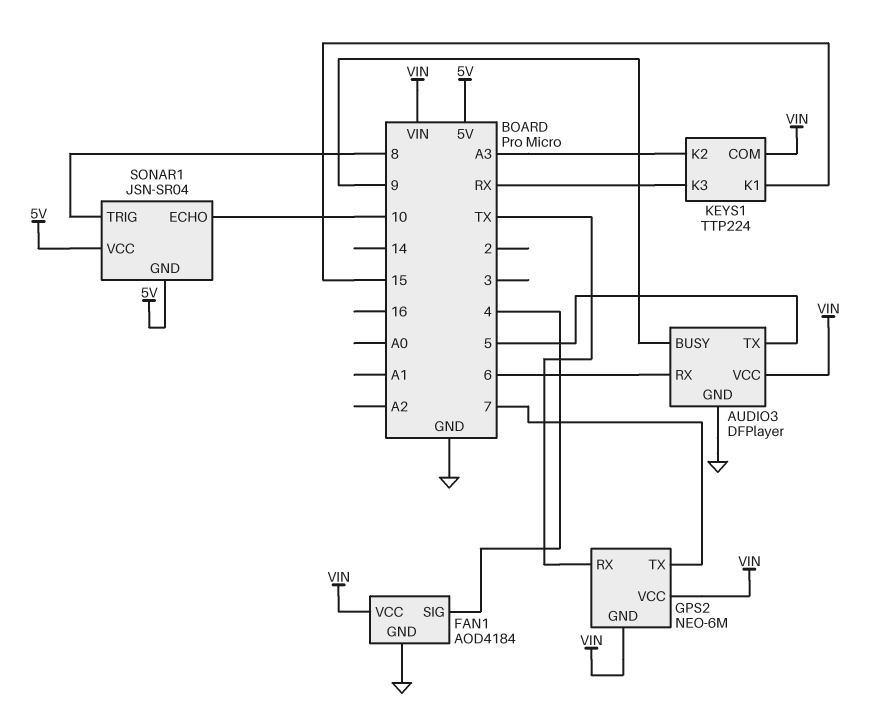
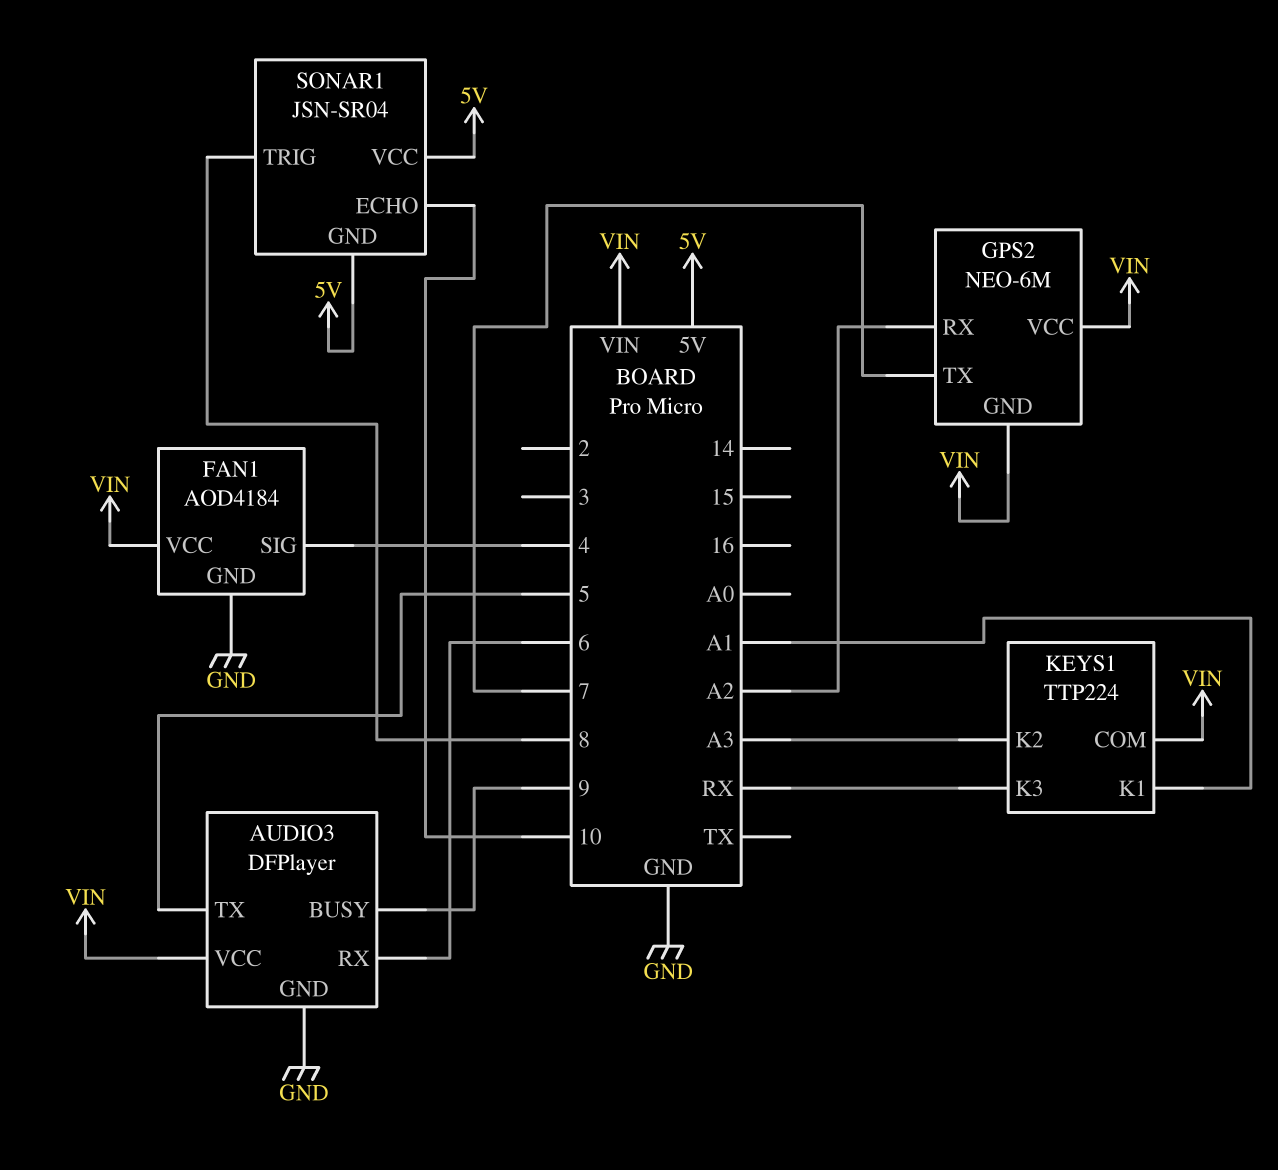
GPS2 pin RX: TX -> A2
KEYS1 pin K1: 15 -> A1

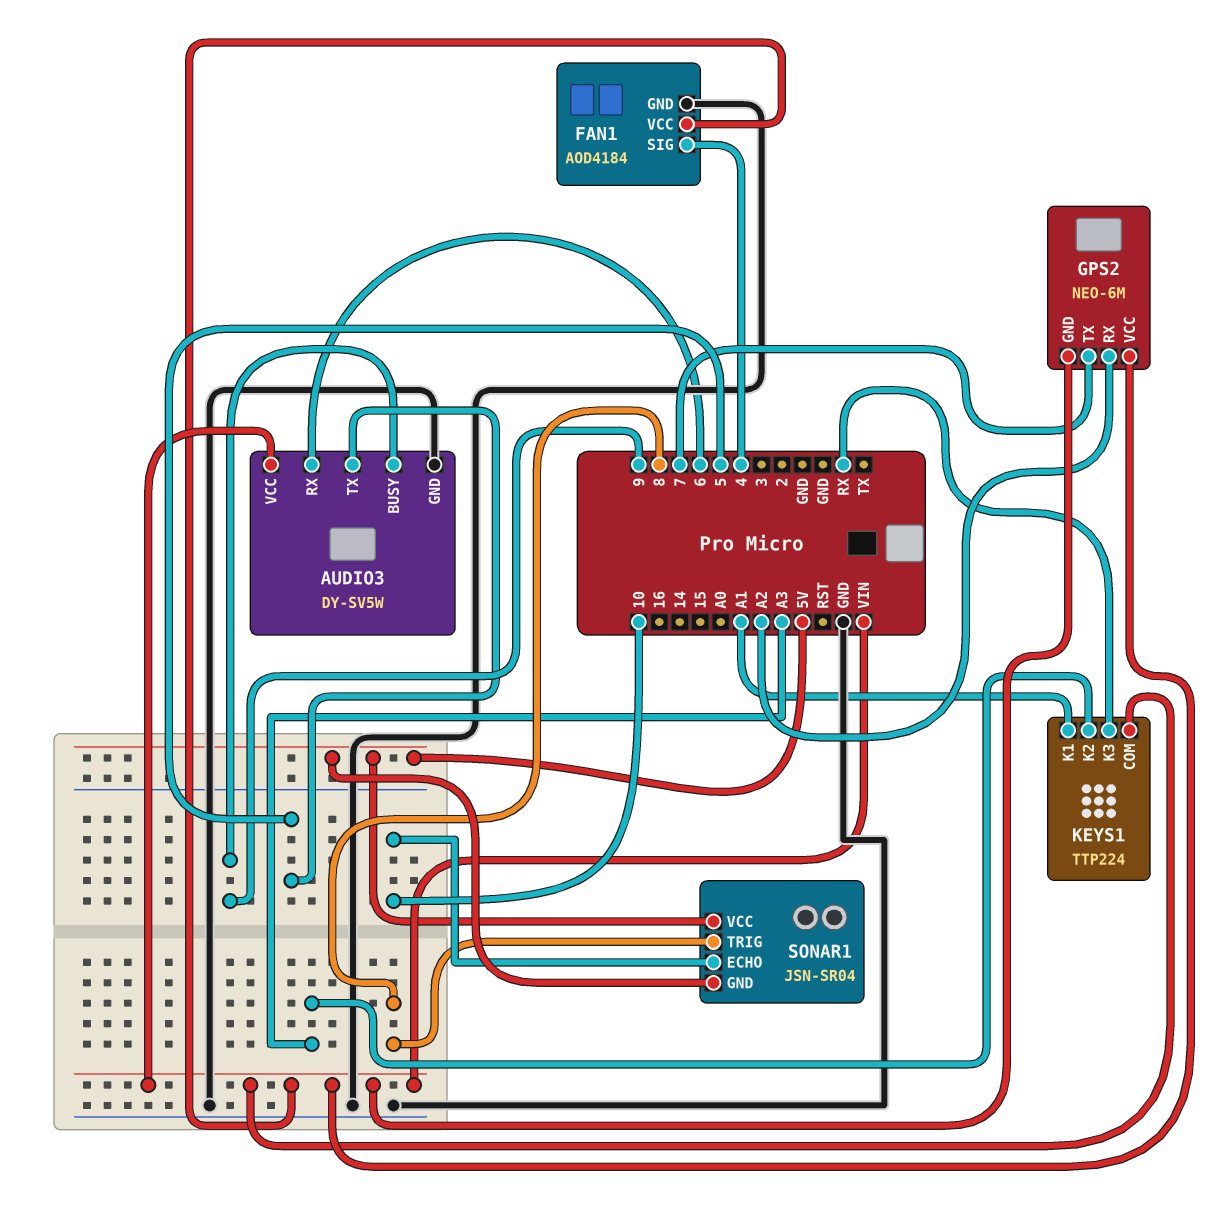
AUDIO3: DFPlayer -> DY-SV5W

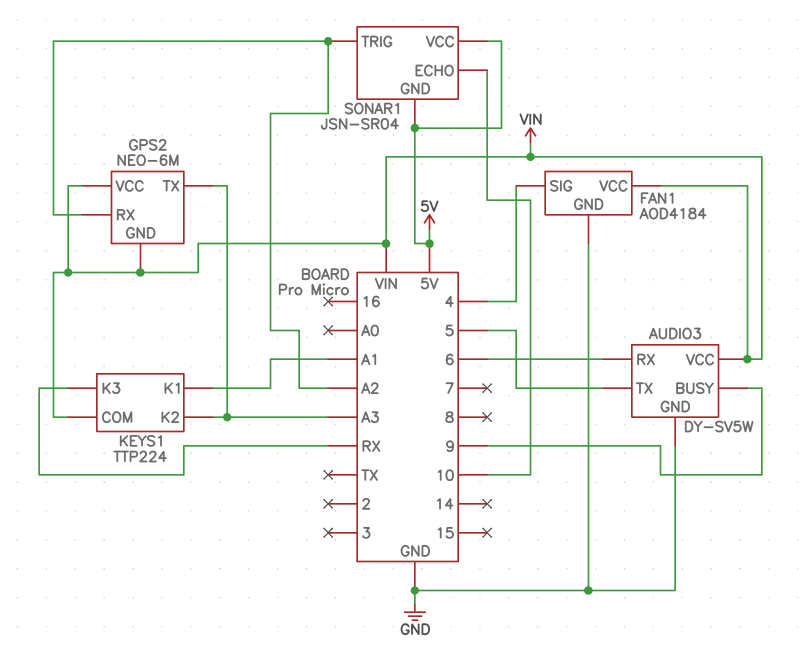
GPS2 pin TX: 7 -> A3
SONAR1 pin TRIG: 8 -> A2

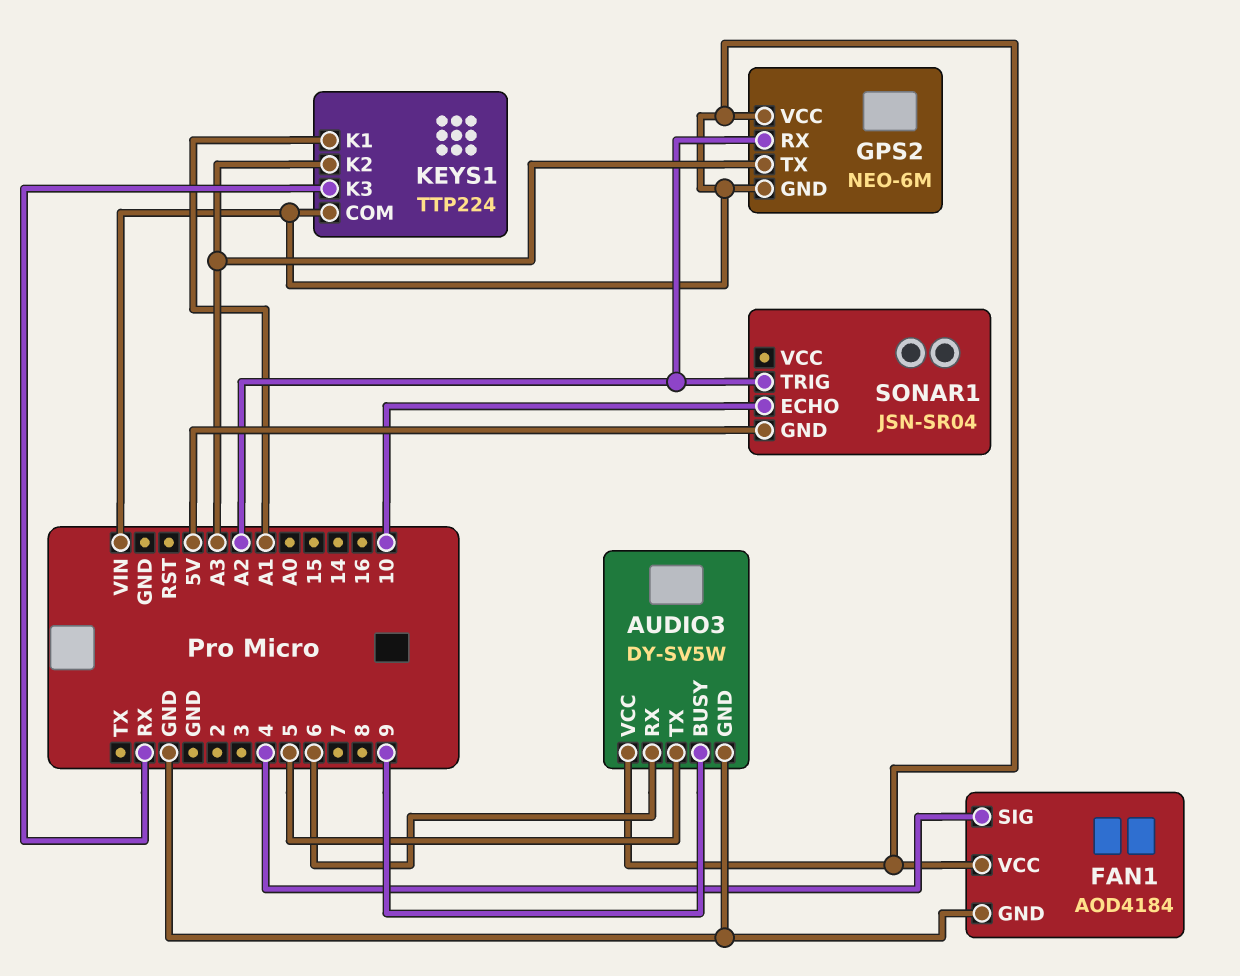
SONAR1 pin VCC: 5V -> none

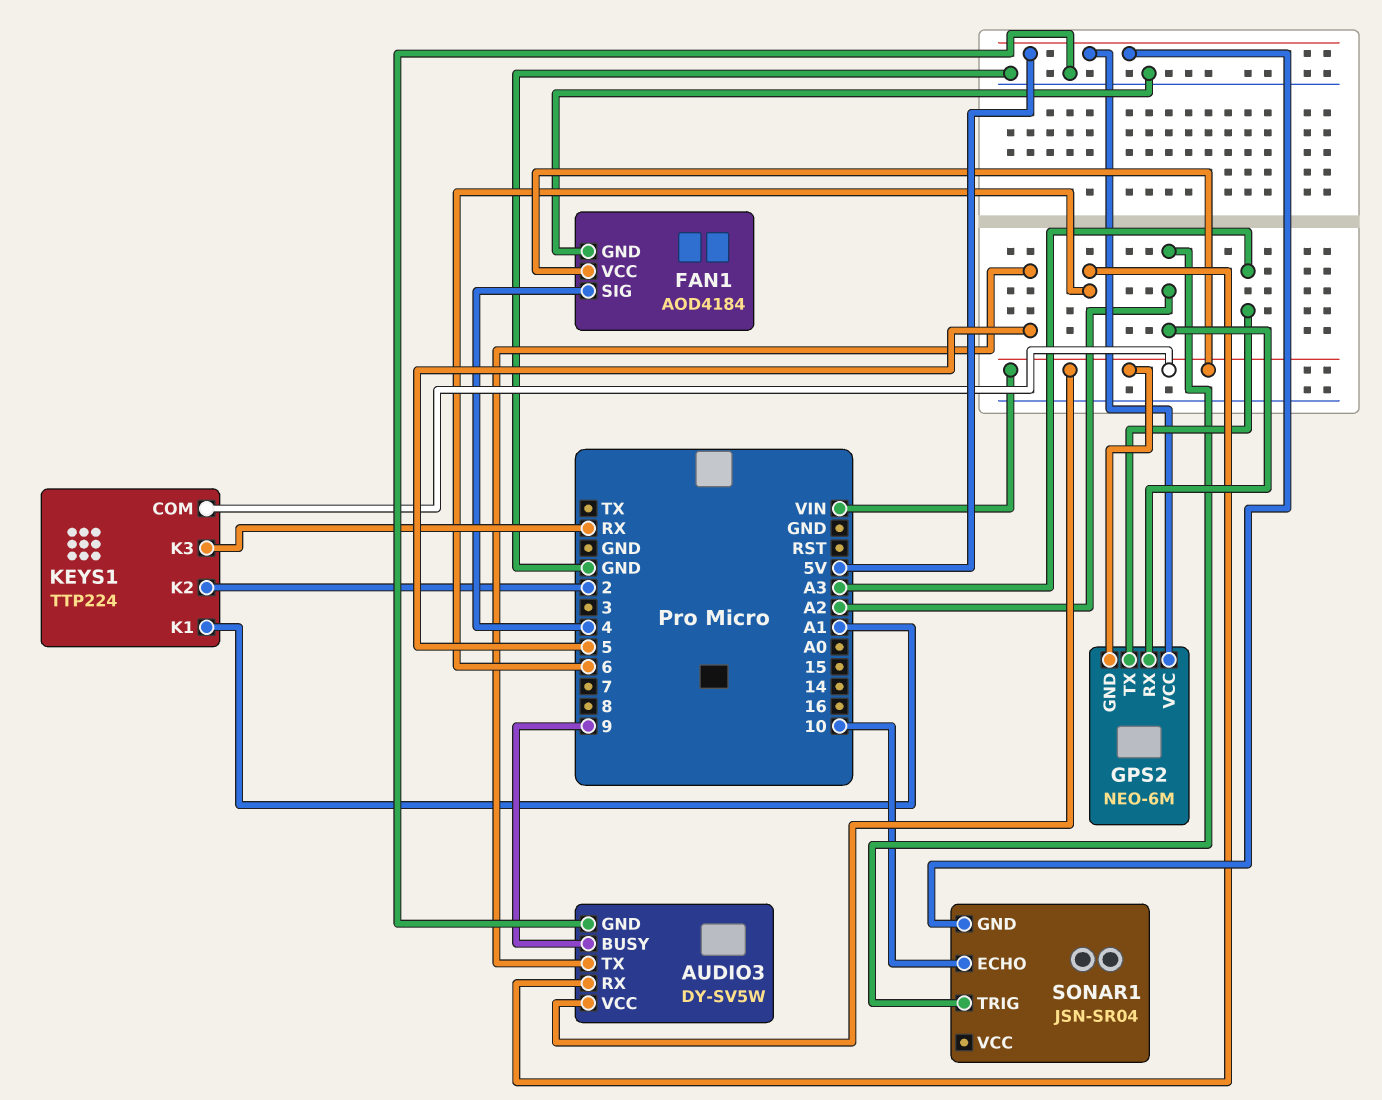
GPS2 pin VCC: VIN -> 5V
KEYS1 pin K2: A3 -> 2

